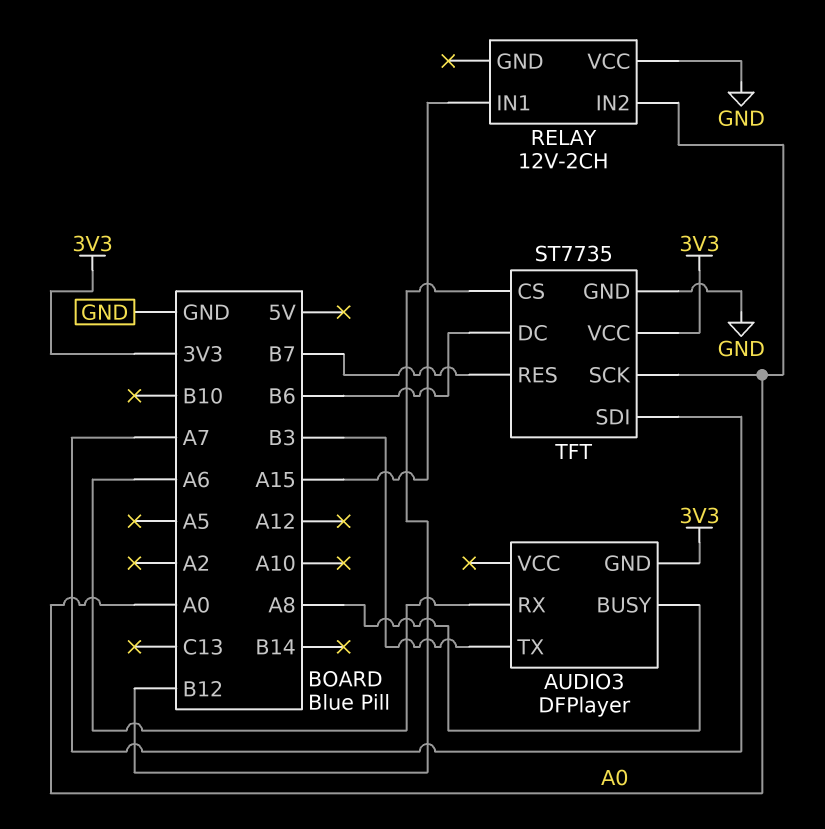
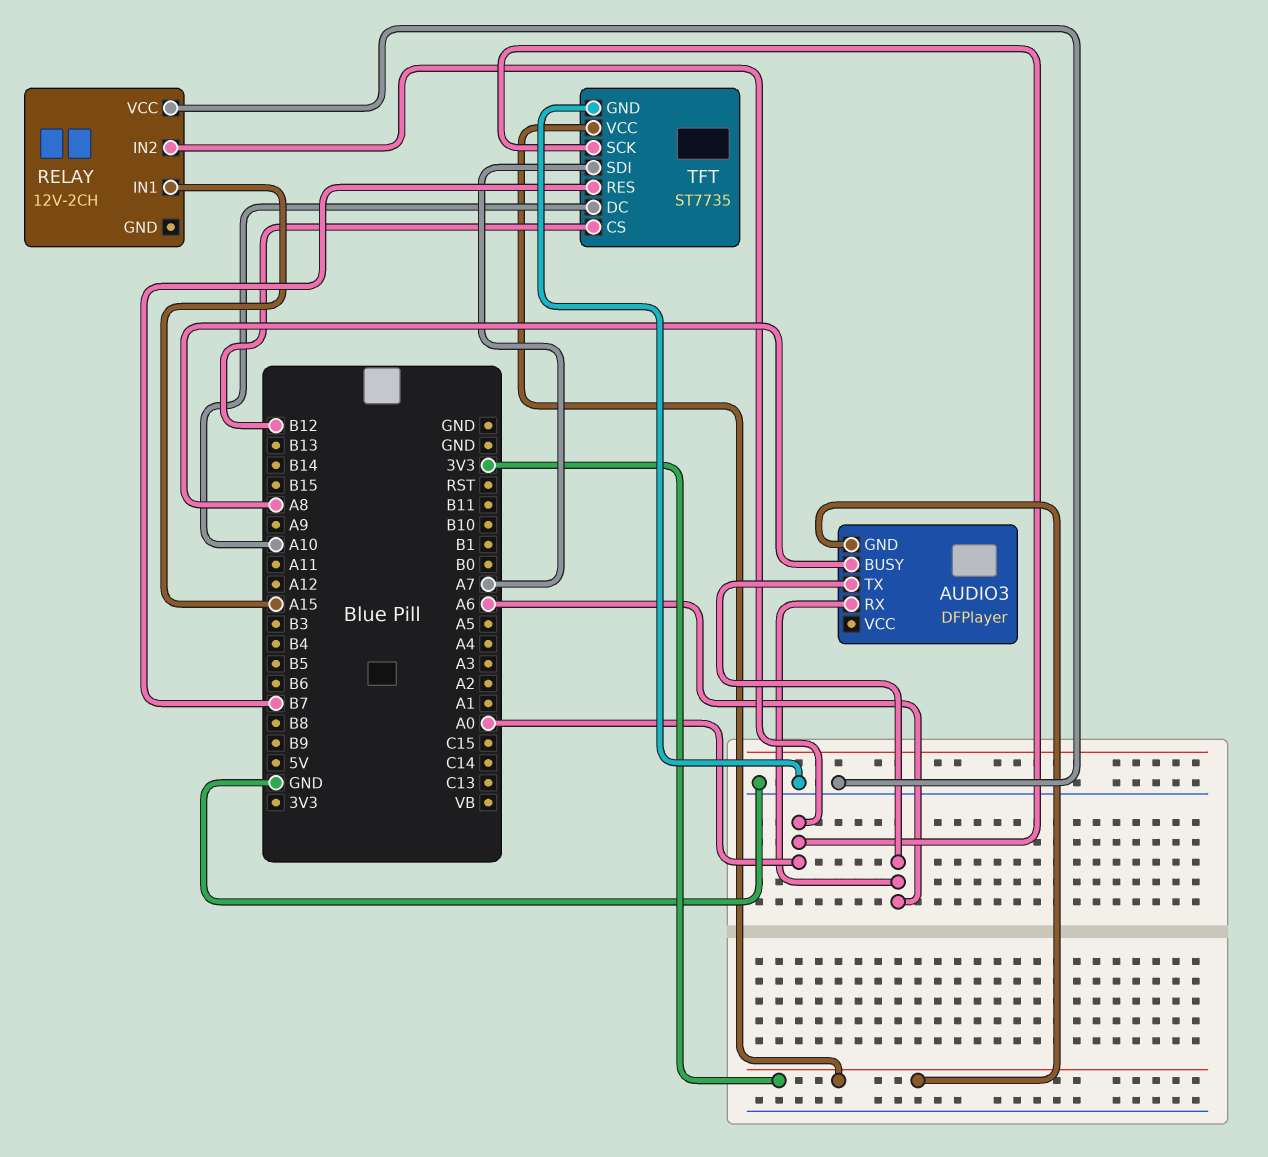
AUDIO3 pin TX: B3 -> A6
TFT pin DC: B6 -> A10

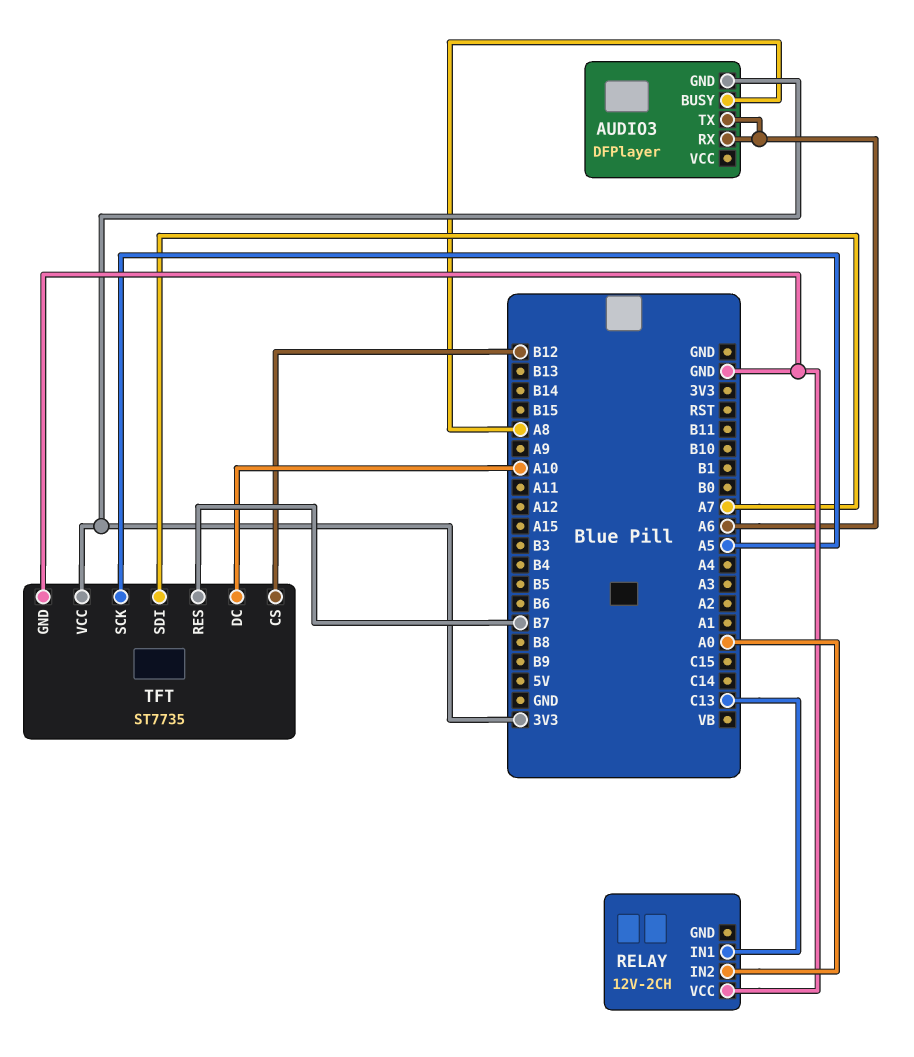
RELAY pin IN1: A15 -> C13
TFT pin SCK: A0 -> A5

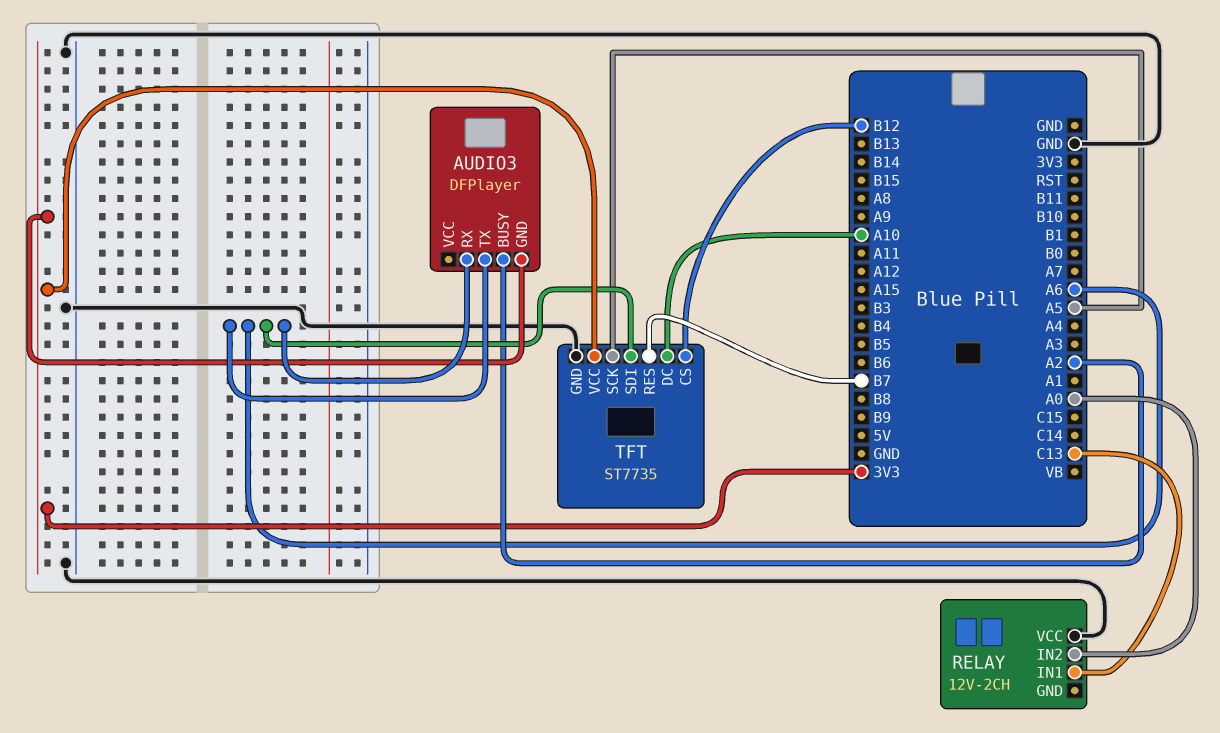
AUDIO3 pin BUSY: A8 -> A2
TFT pin SDI: A7 -> A6

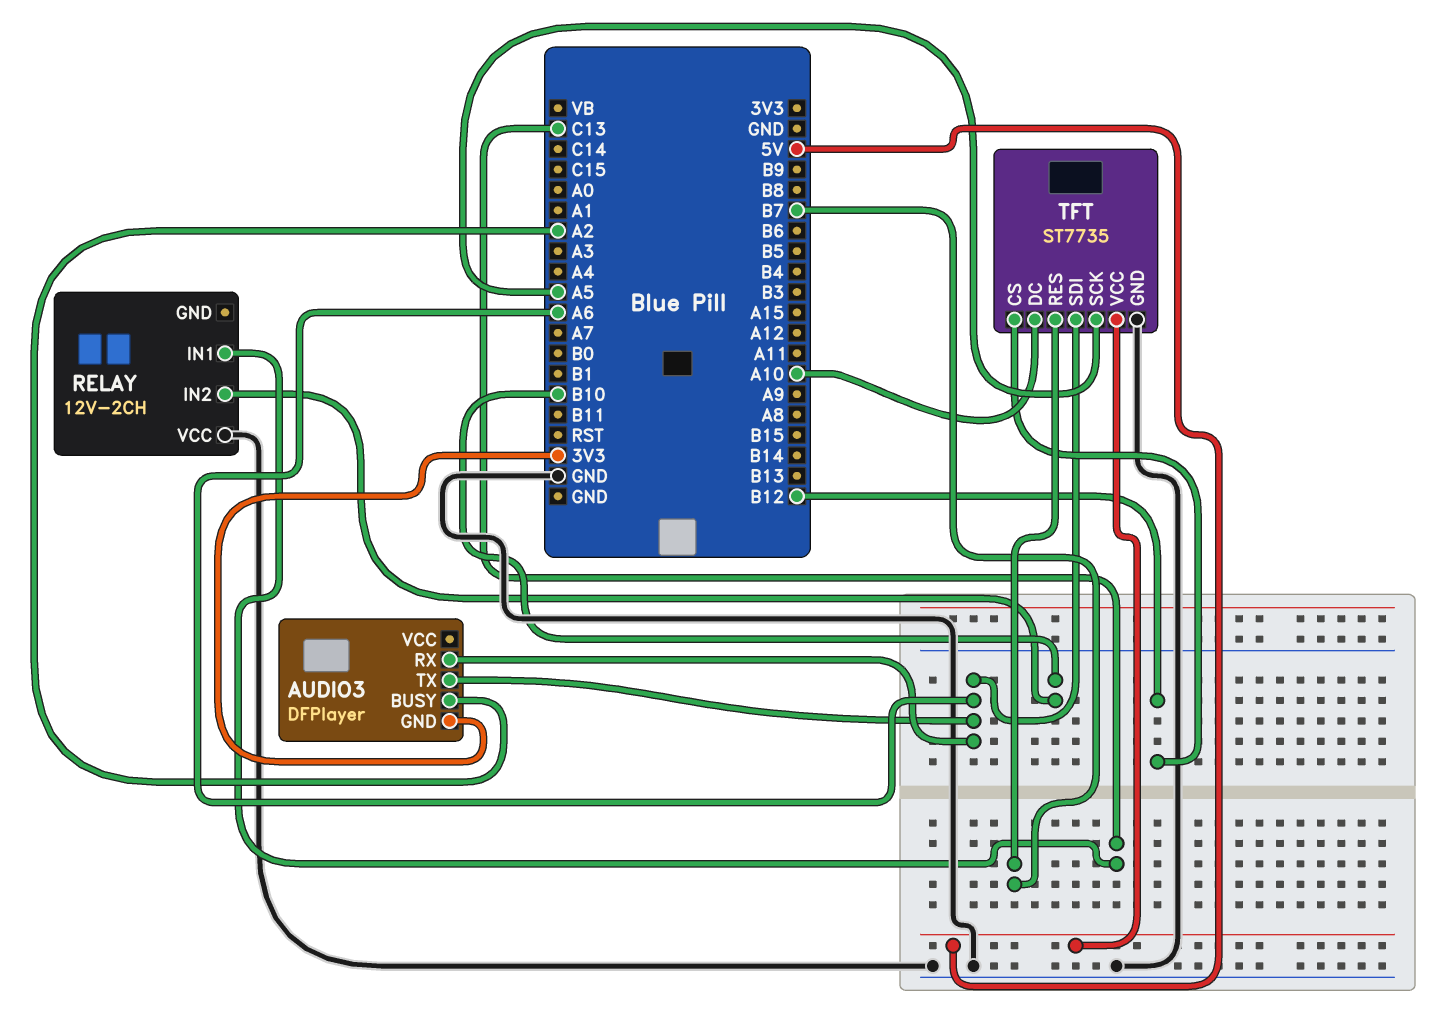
RELAY pin IN2: A0 -> B10
TFT pin VCC: 3V3 -> 5V

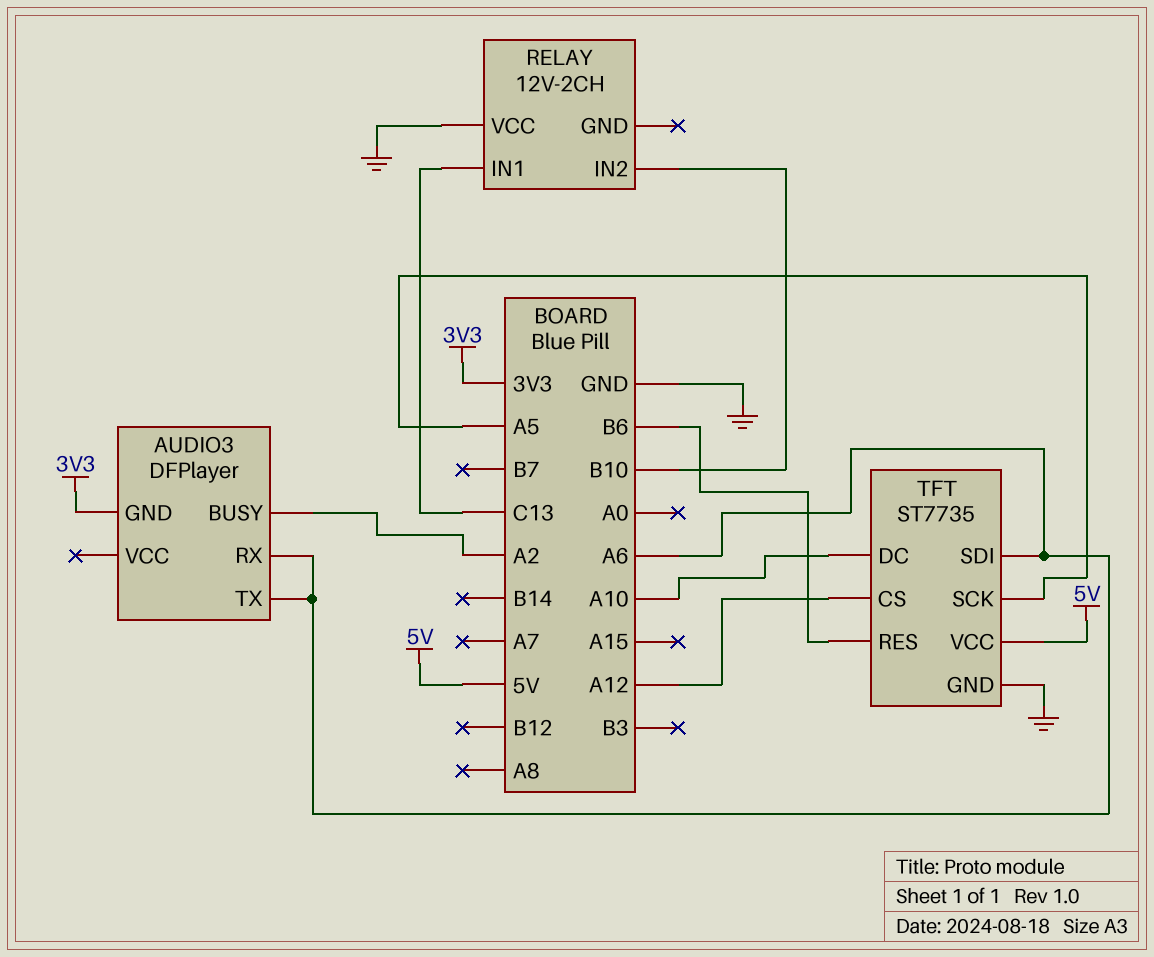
TFT pin CS: B12 -> A12
TFT pin RES: B7 -> B6

